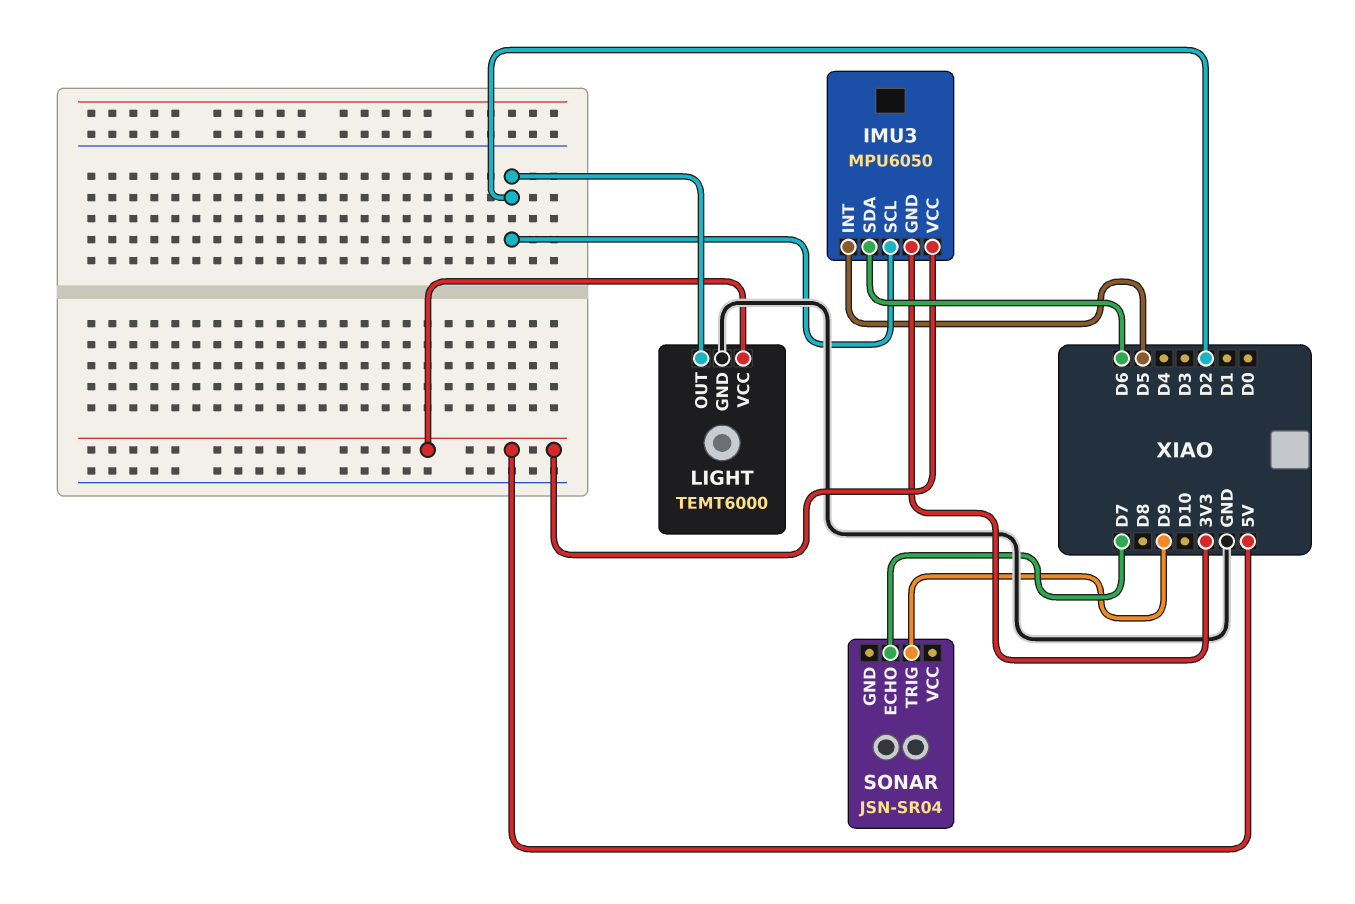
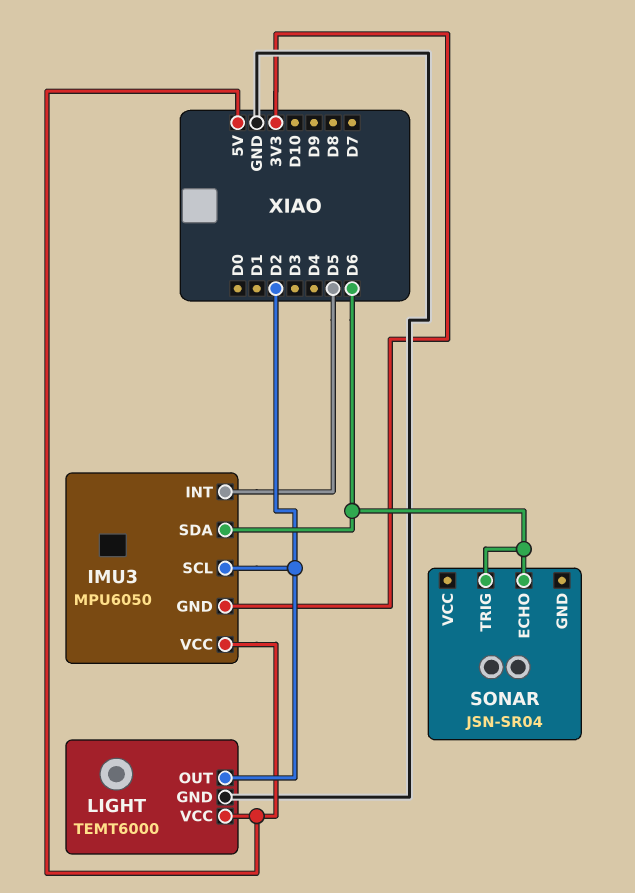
SONAR pin ECHO: D7 -> D6
SONAR pin TRIG: D9 -> D6

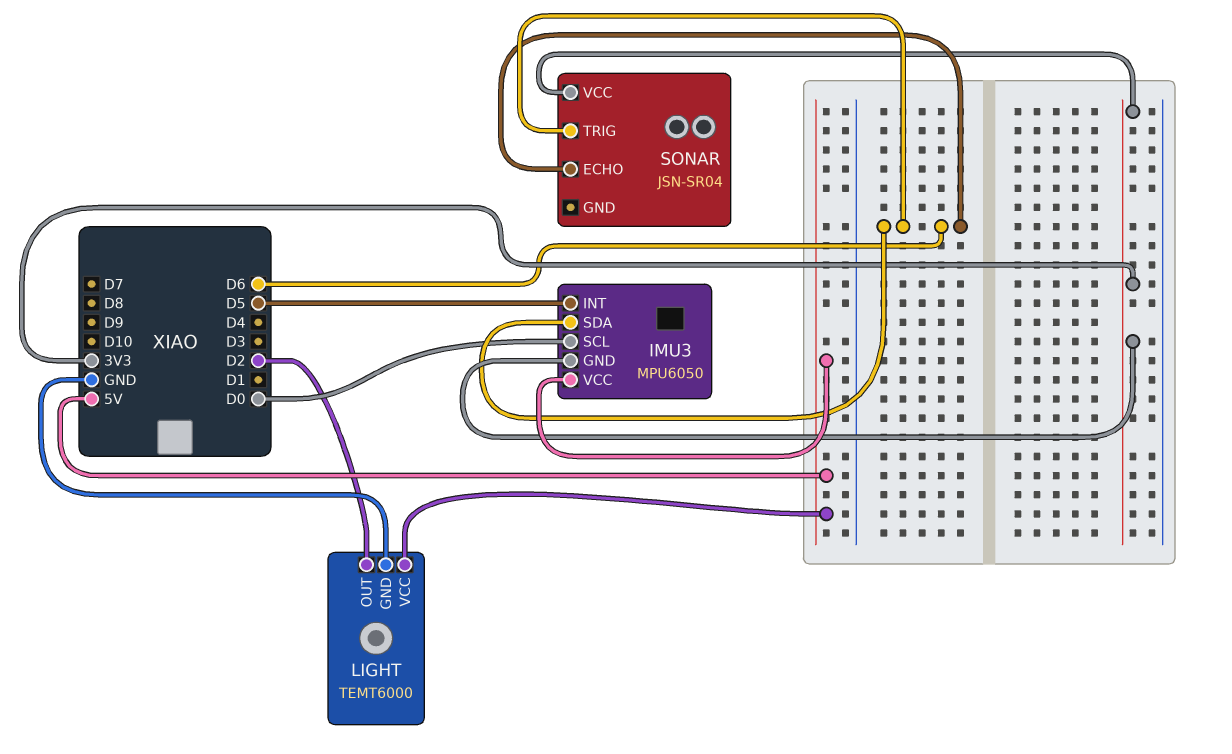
IMU3 pin SCL: D2 -> D0
SONAR pin VCC: none -> 3V3

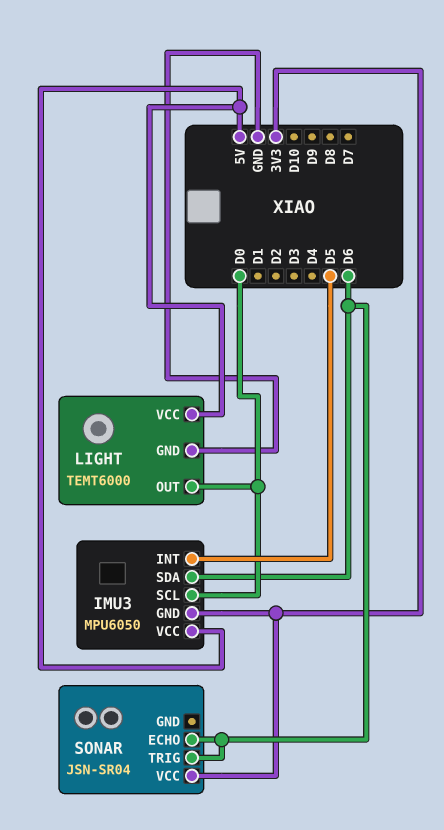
LIGHT pin OUT: D2 -> D0

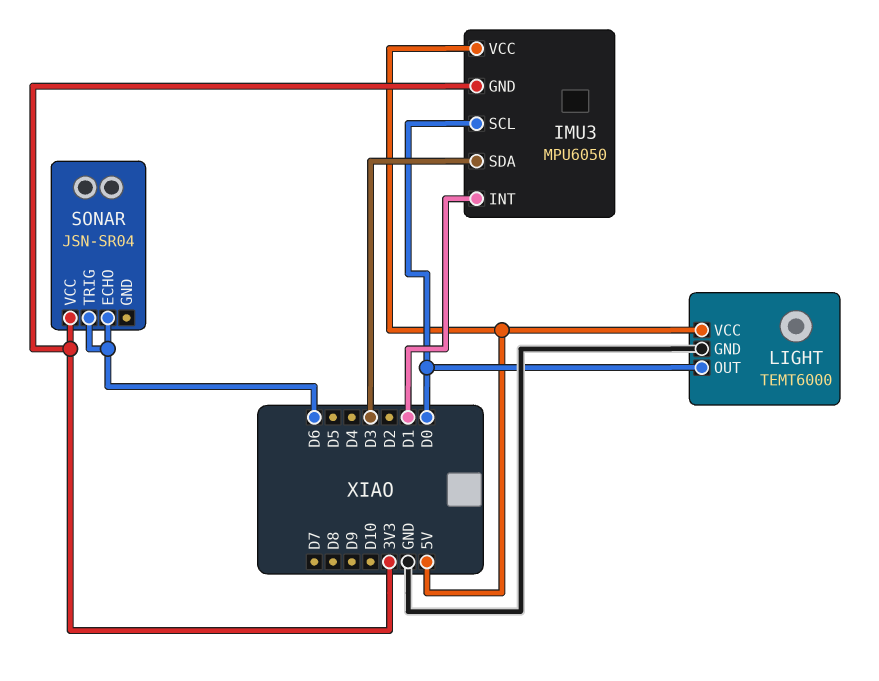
IMU3 pin INT: D5 -> D1
IMU3 pin SDA: D6 -> D3

